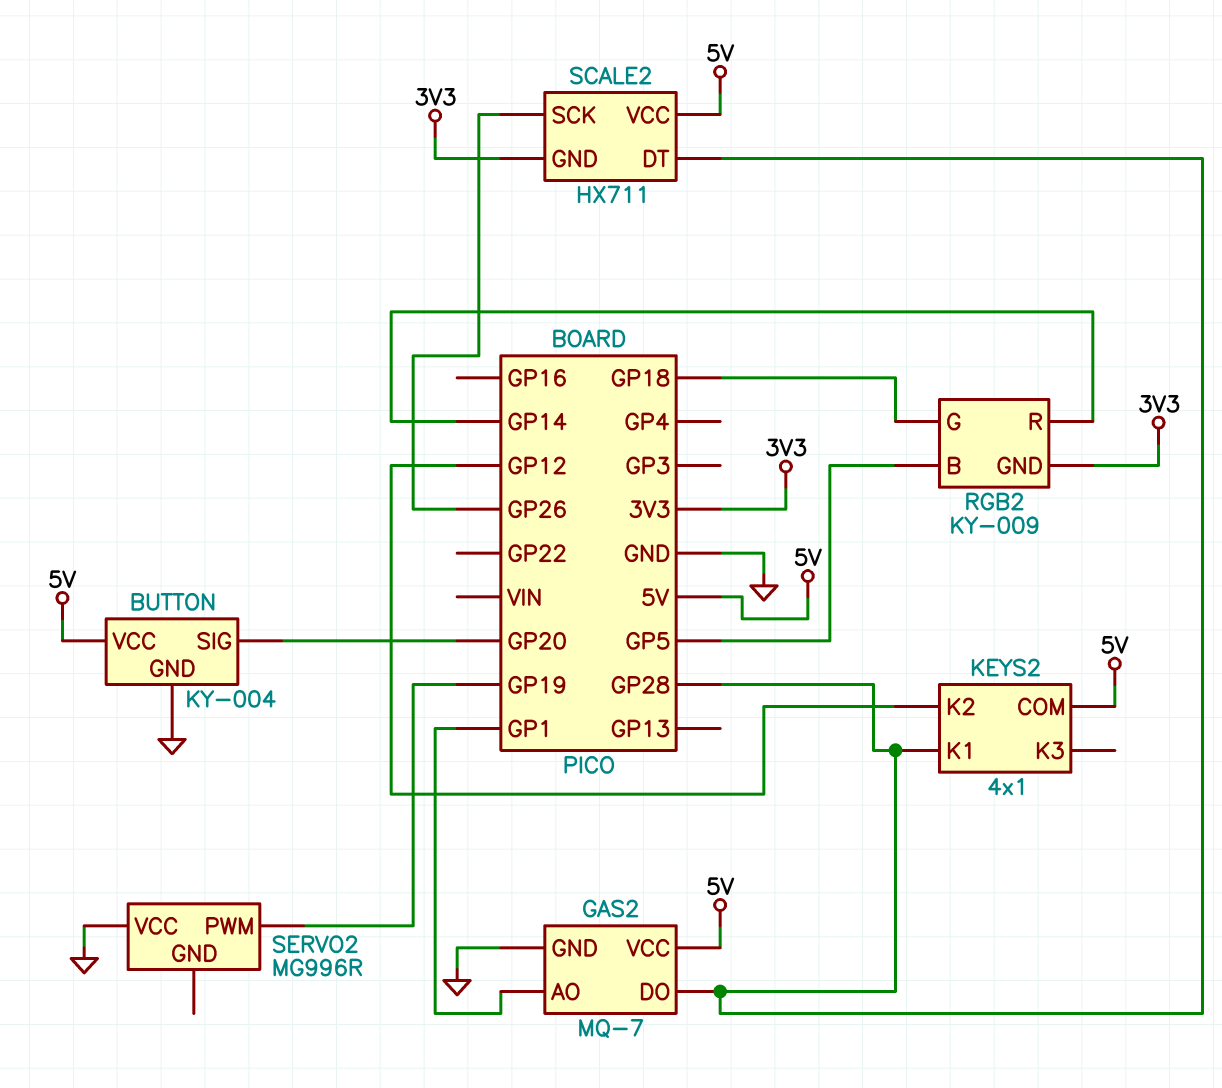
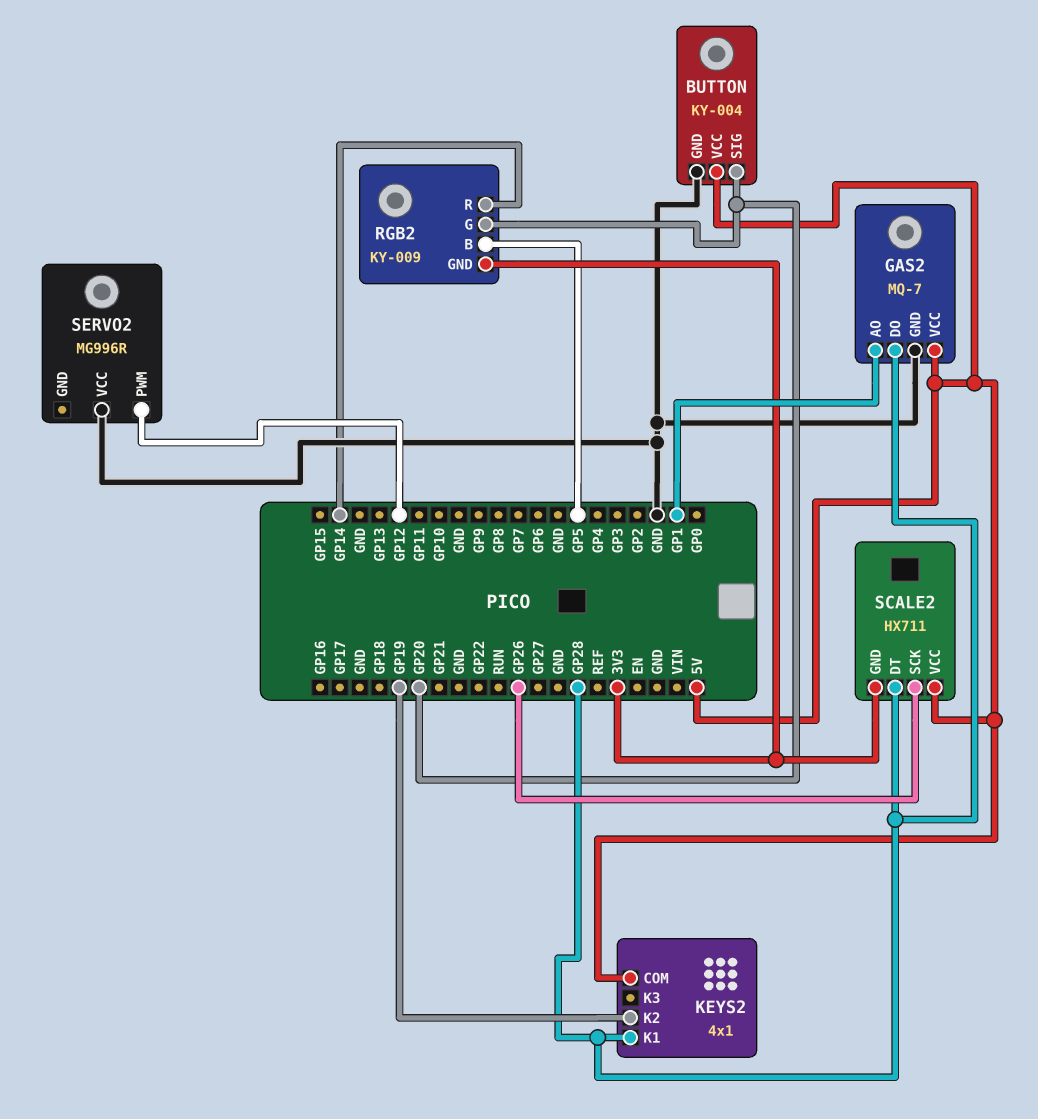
KEYS2 pin K2: GP12 -> GP19
RGB2 pin G: GP18 -> GP20
SERVO2 pin PWM: GP19 -> GP12

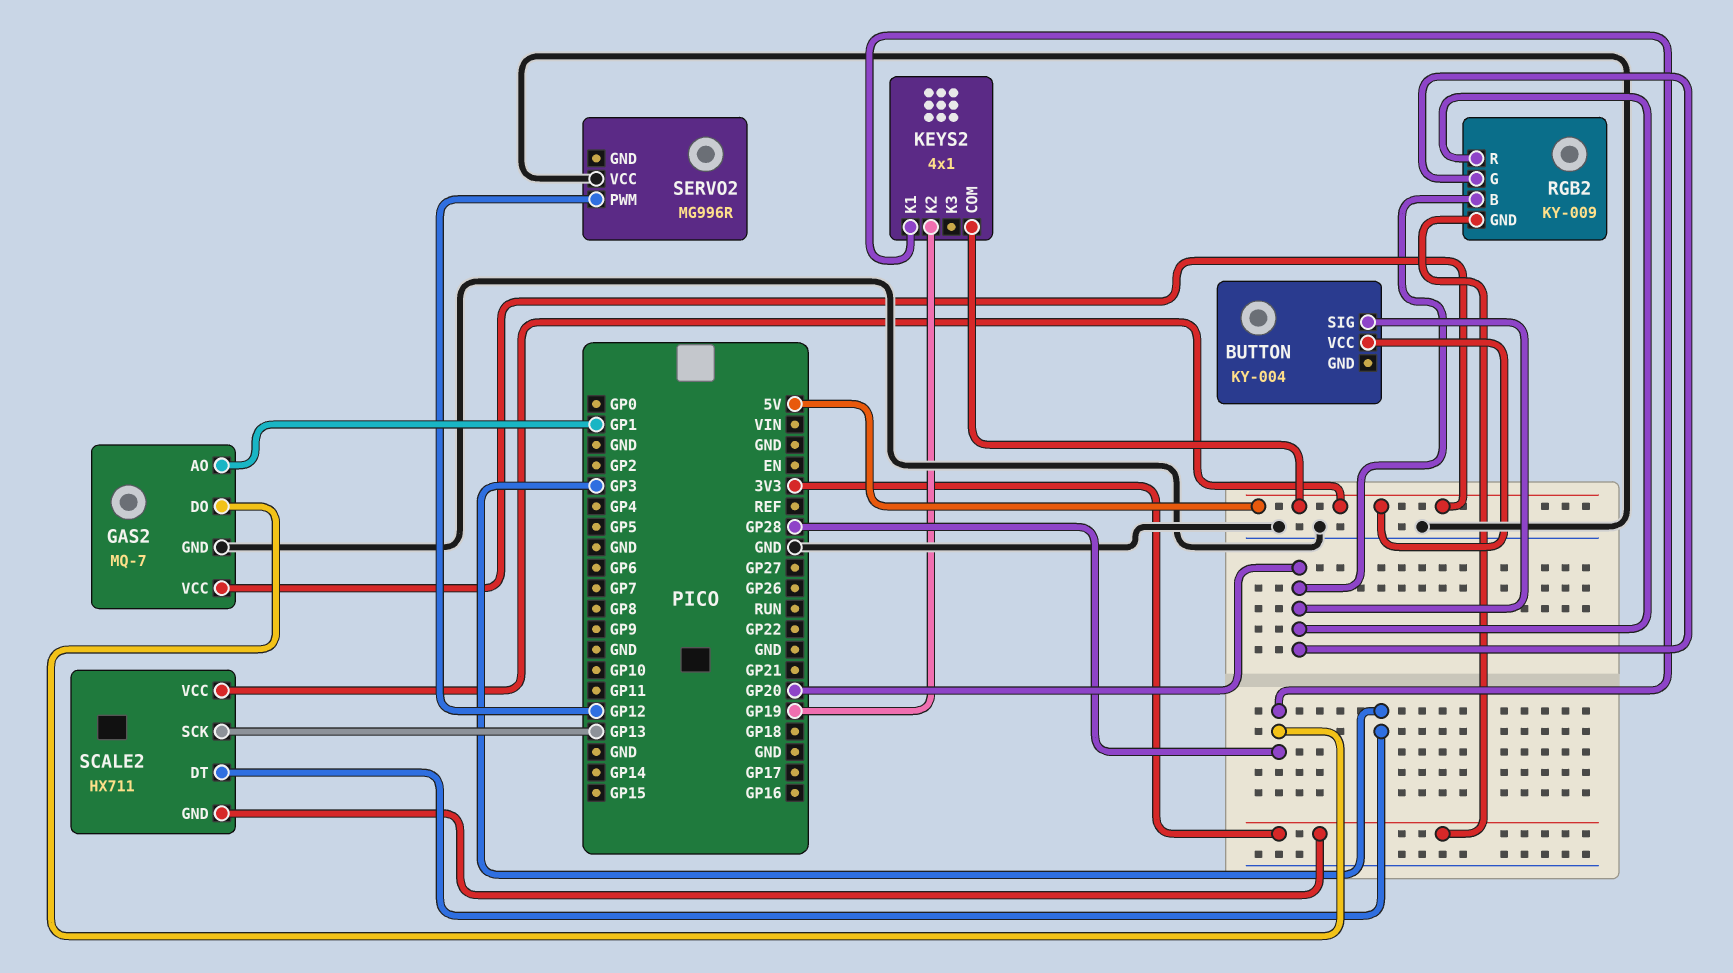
BUTTON pin GND: GND -> none
RGB2 pin B: GP5 -> GP20
RGB2 pin R: GP14 -> GP20
SCALE2 pin DT: GP28 -> GP3
SCALE2 pin SCK: GP26 -> GP13

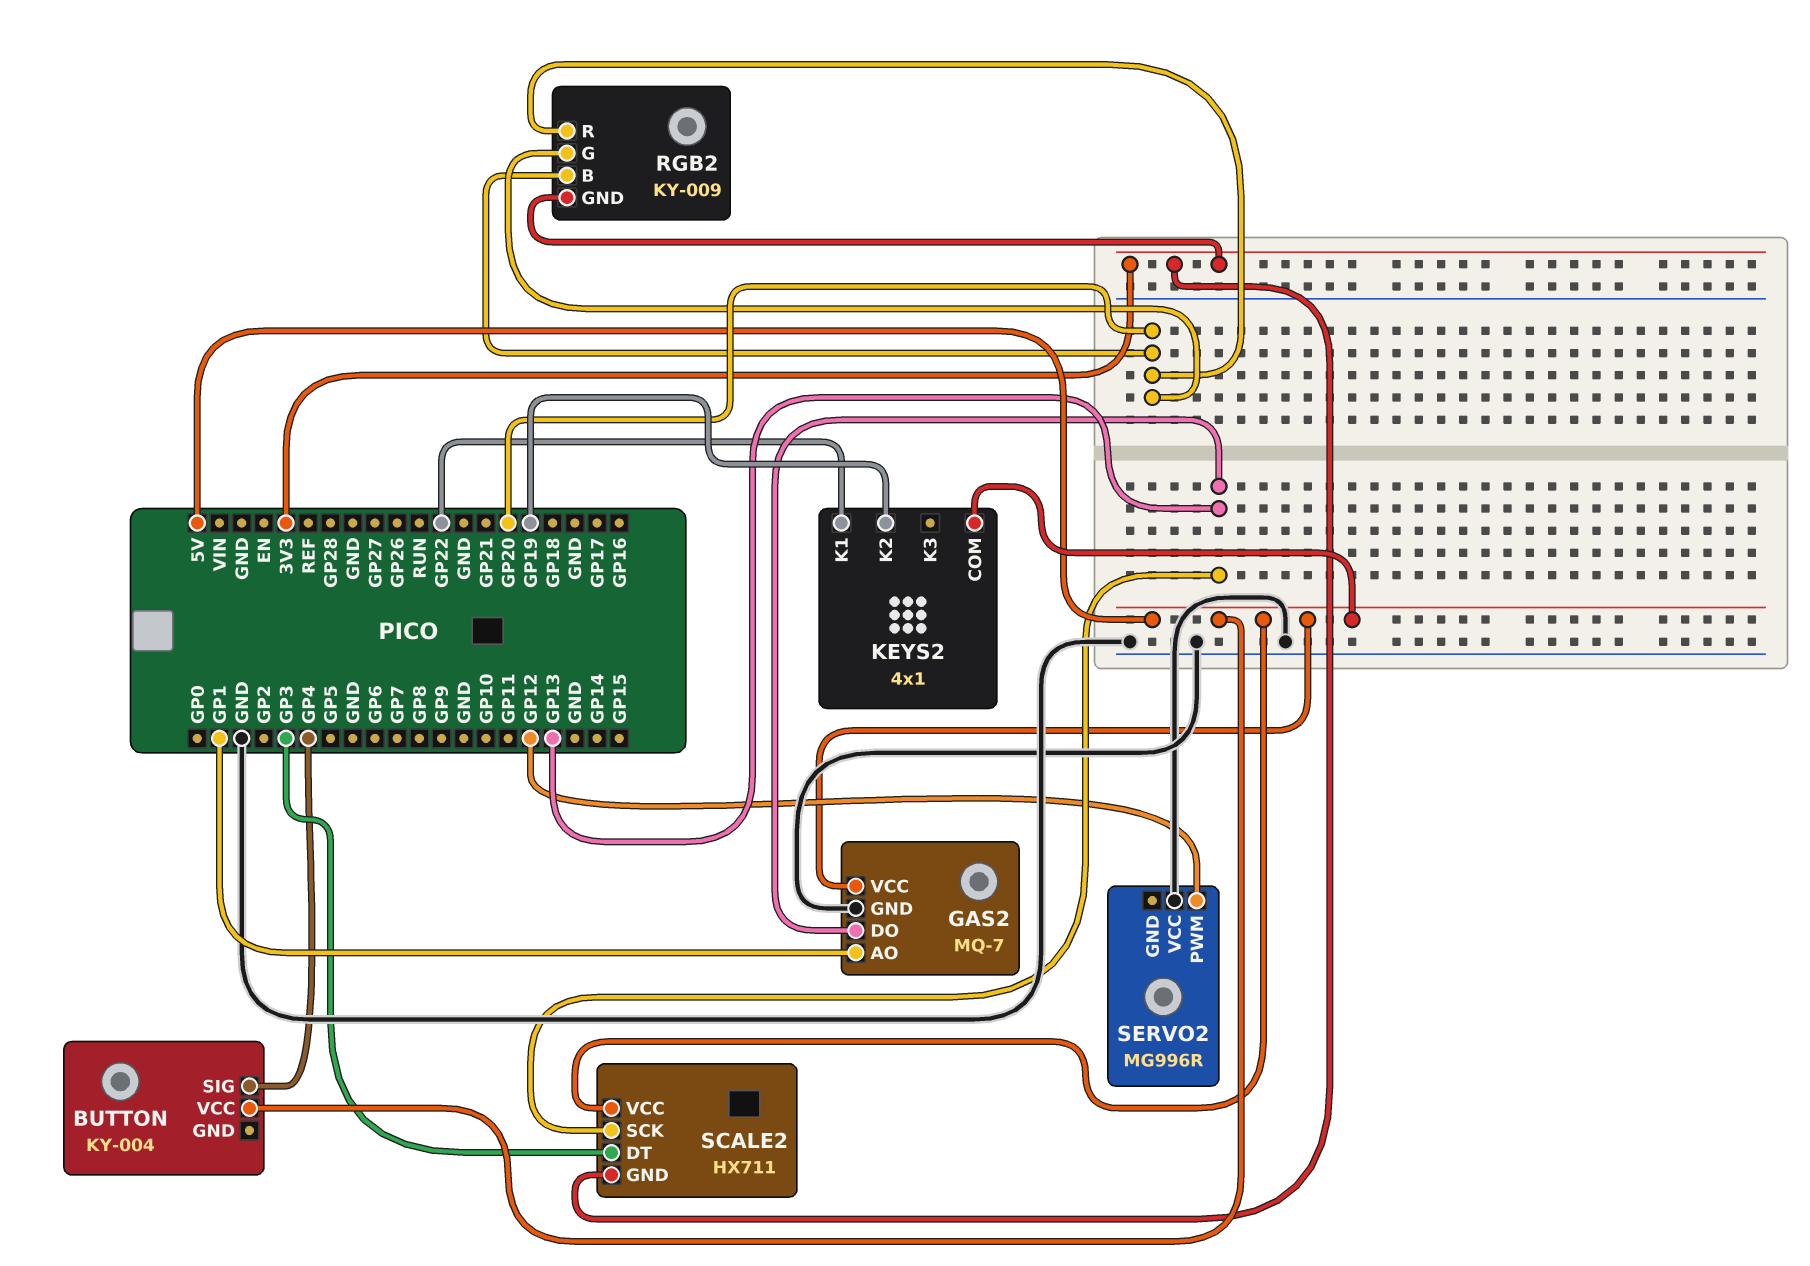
BUTTON pin SIG: GP20 -> GP4
GAS2 pin DO: GP28 -> GP13
KEYS2 pin K1: GP28 -> GP22

